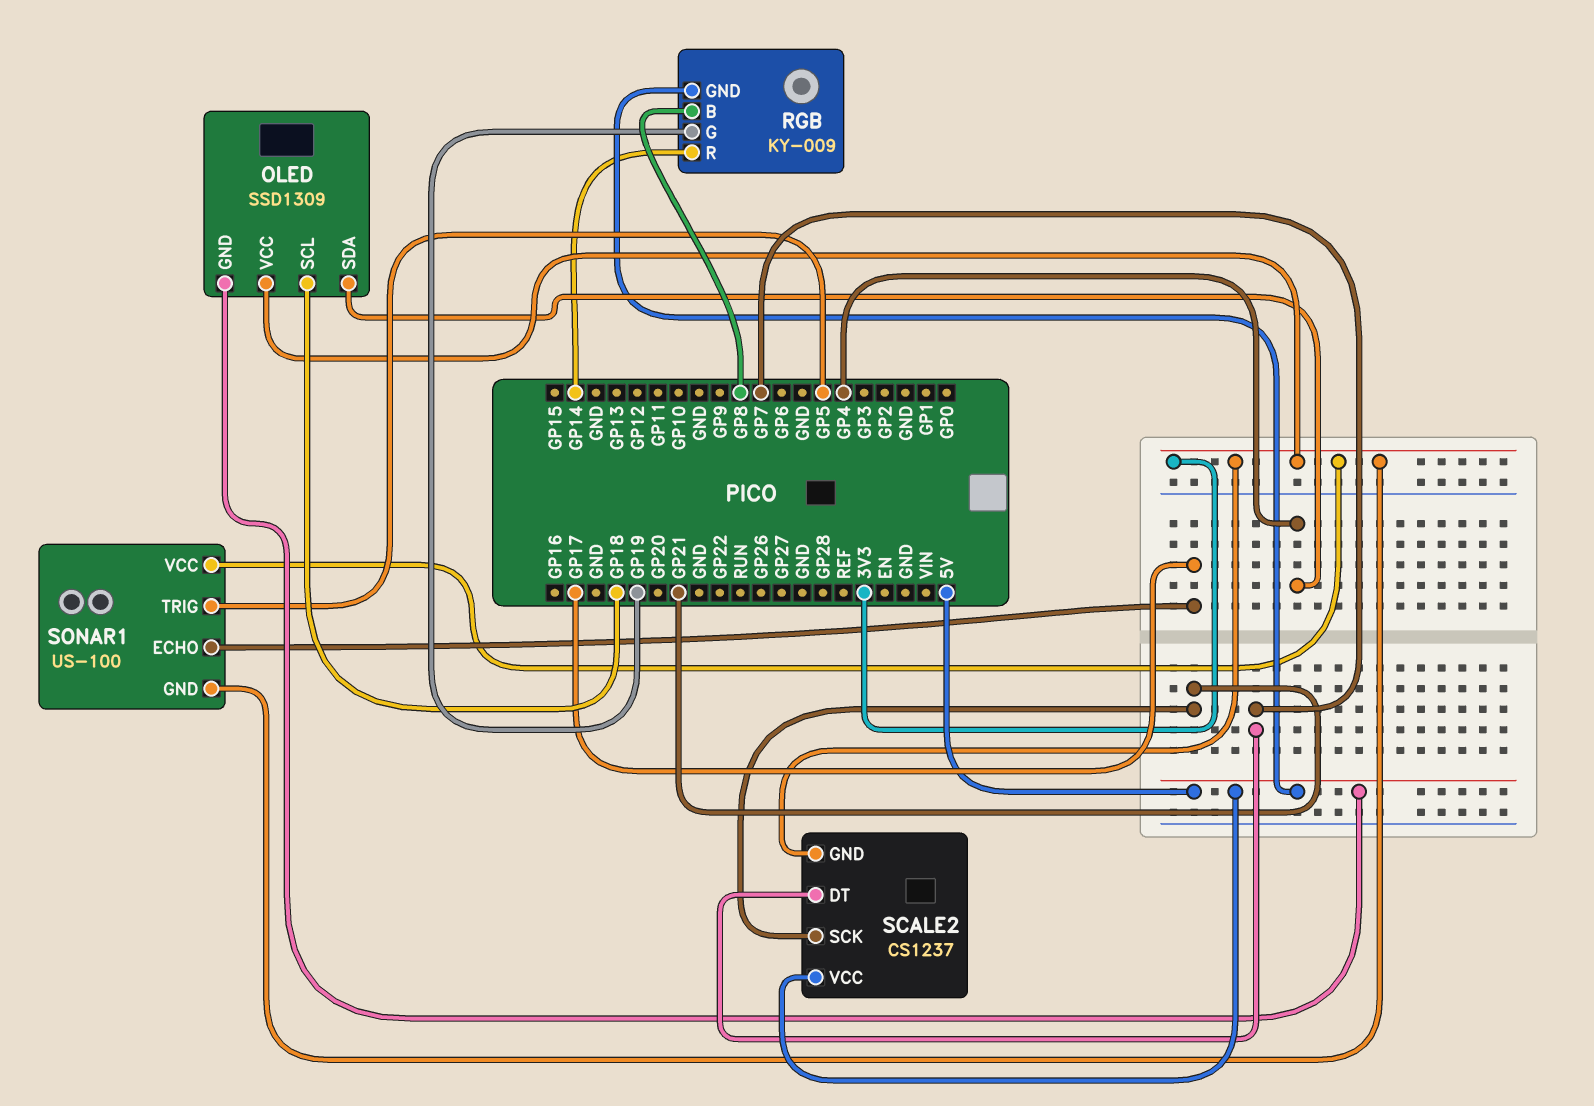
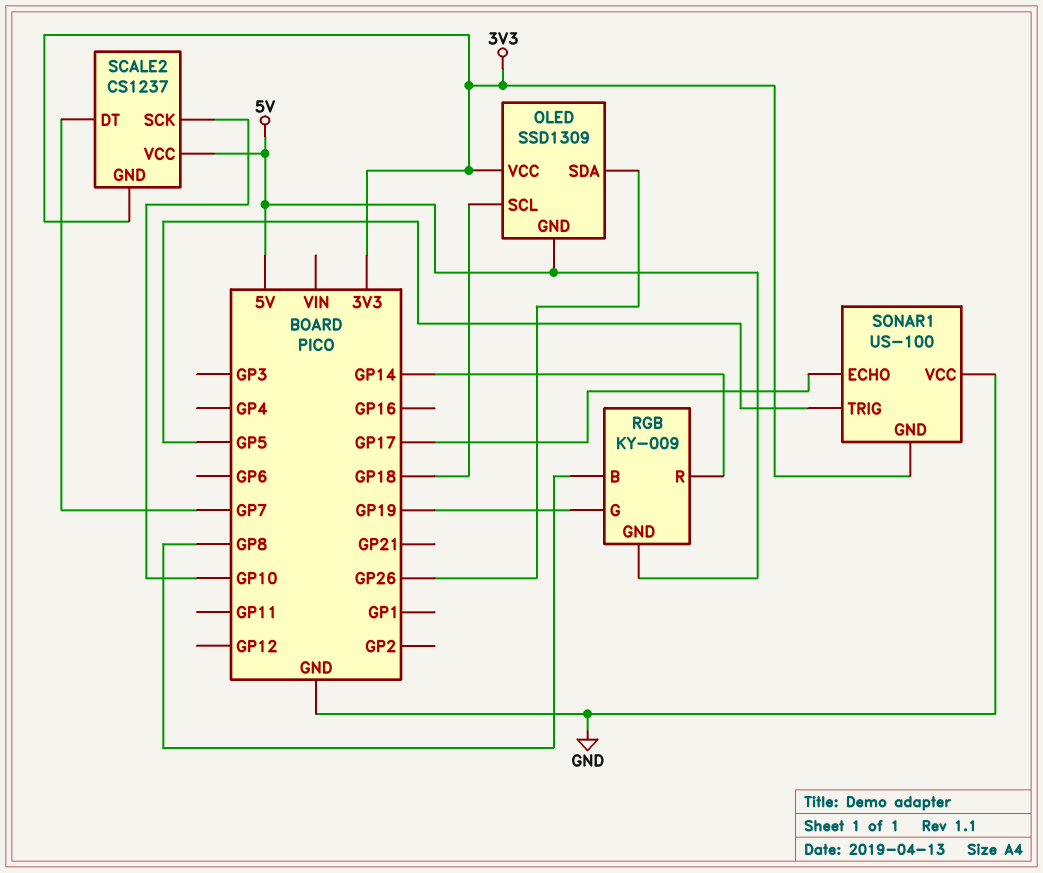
OLED pin SDA: GP4 -> GP26
SCALE2 pin SCK: GP21 -> GP10
SONAR1 pin VCC: 3V3 -> GND

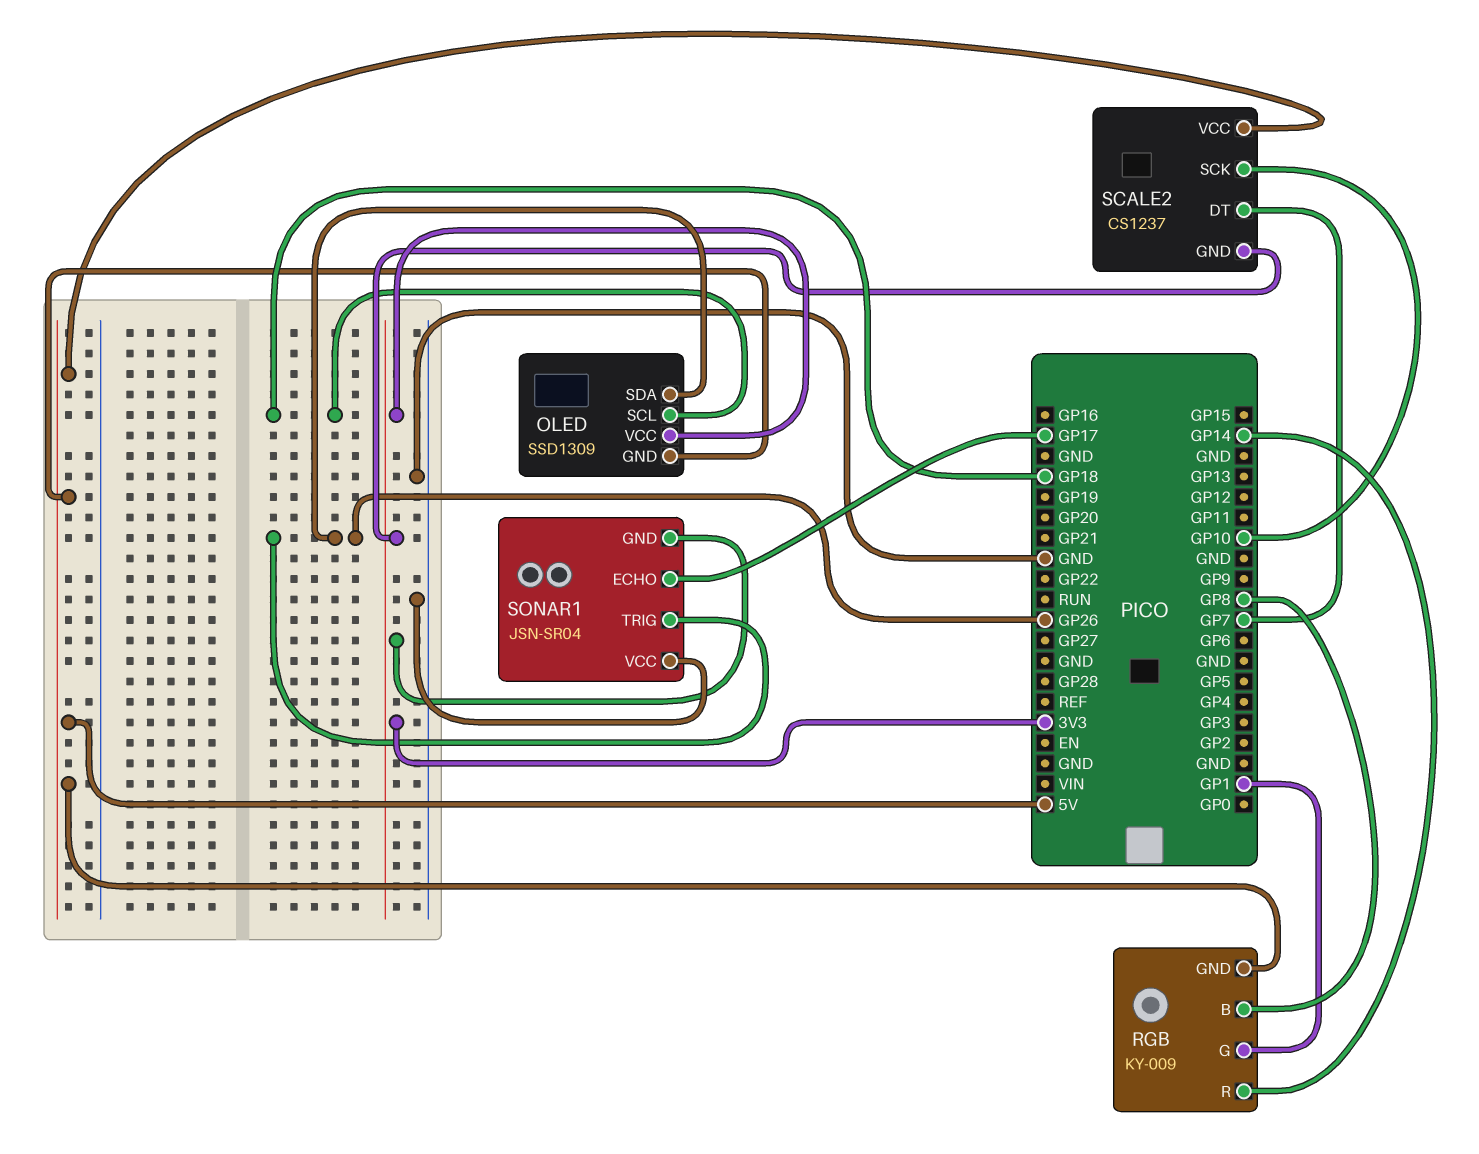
RGB pin G: GP19 -> GP1
SONAR1: US-100 -> JSN-SR04
SONAR1 pin TRIG: GP5 -> GP26

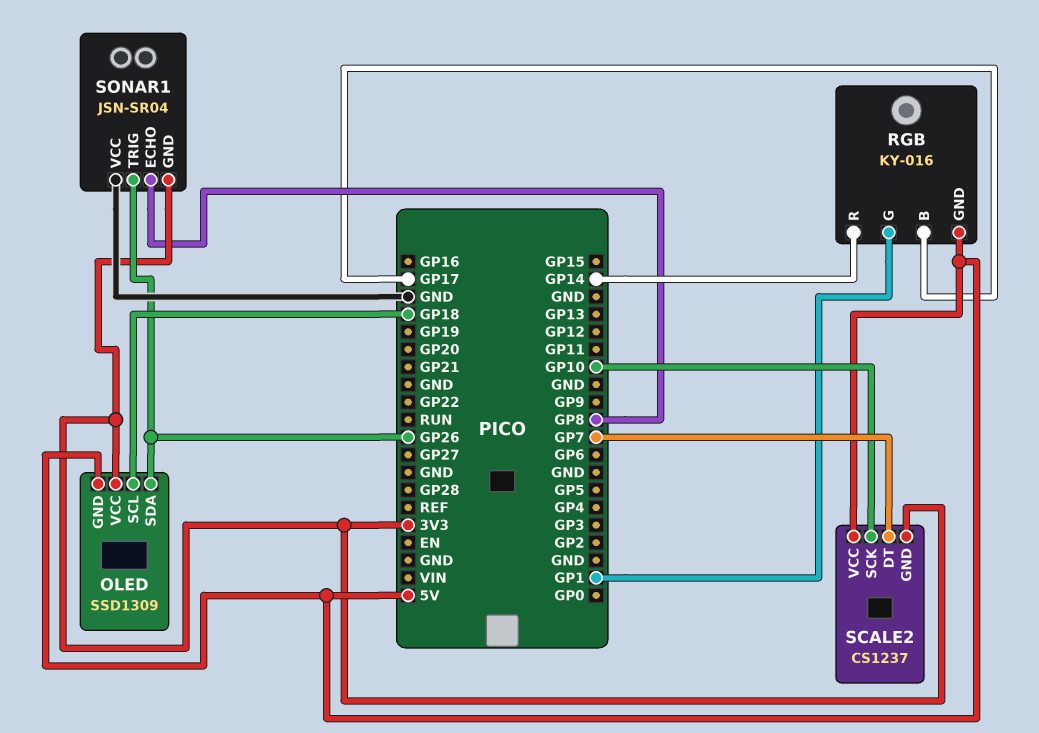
RGB: KY-009 -> KY-016
RGB pin B: GP8 -> GP17
SONAR1 pin ECHO: GP17 -> GP8

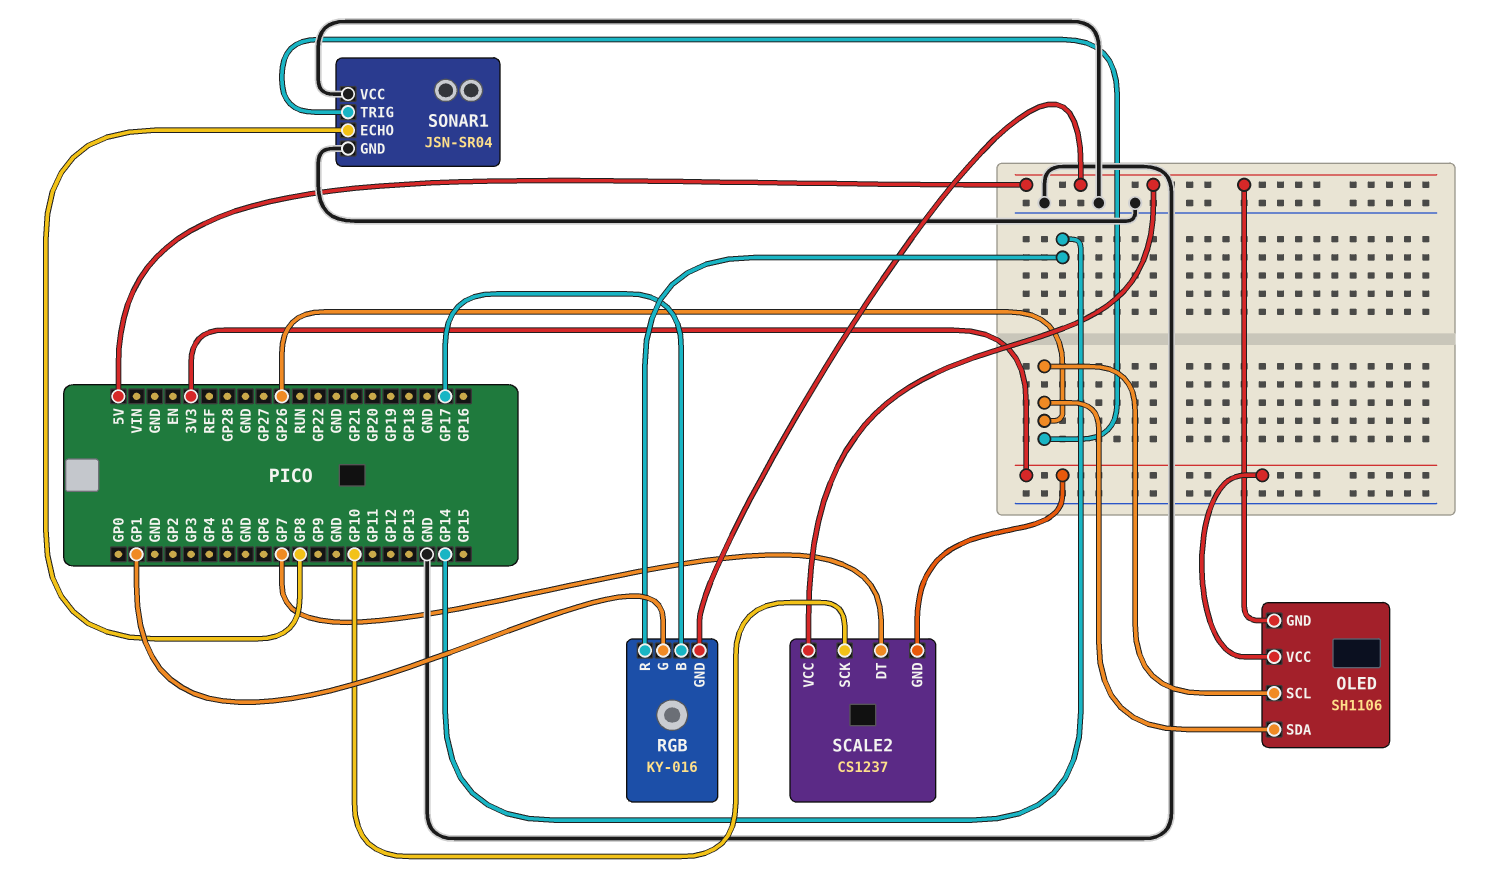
OLED: SSD1309 -> SH1106
OLED pin SCL: GP18 -> GP26
SONAR1 pin GND: 3V3 -> GND

